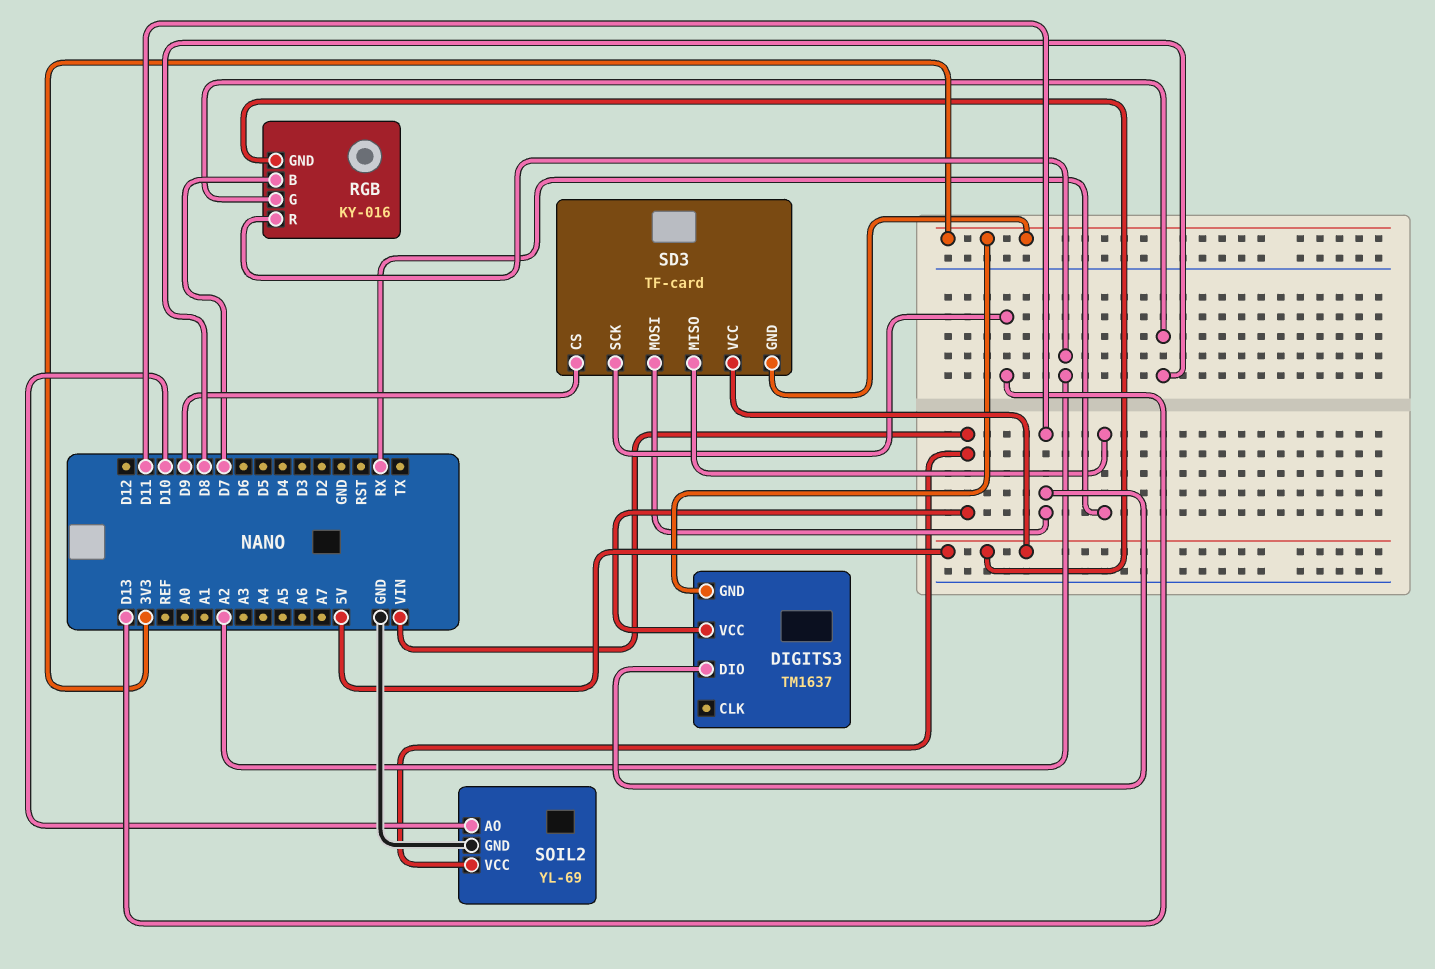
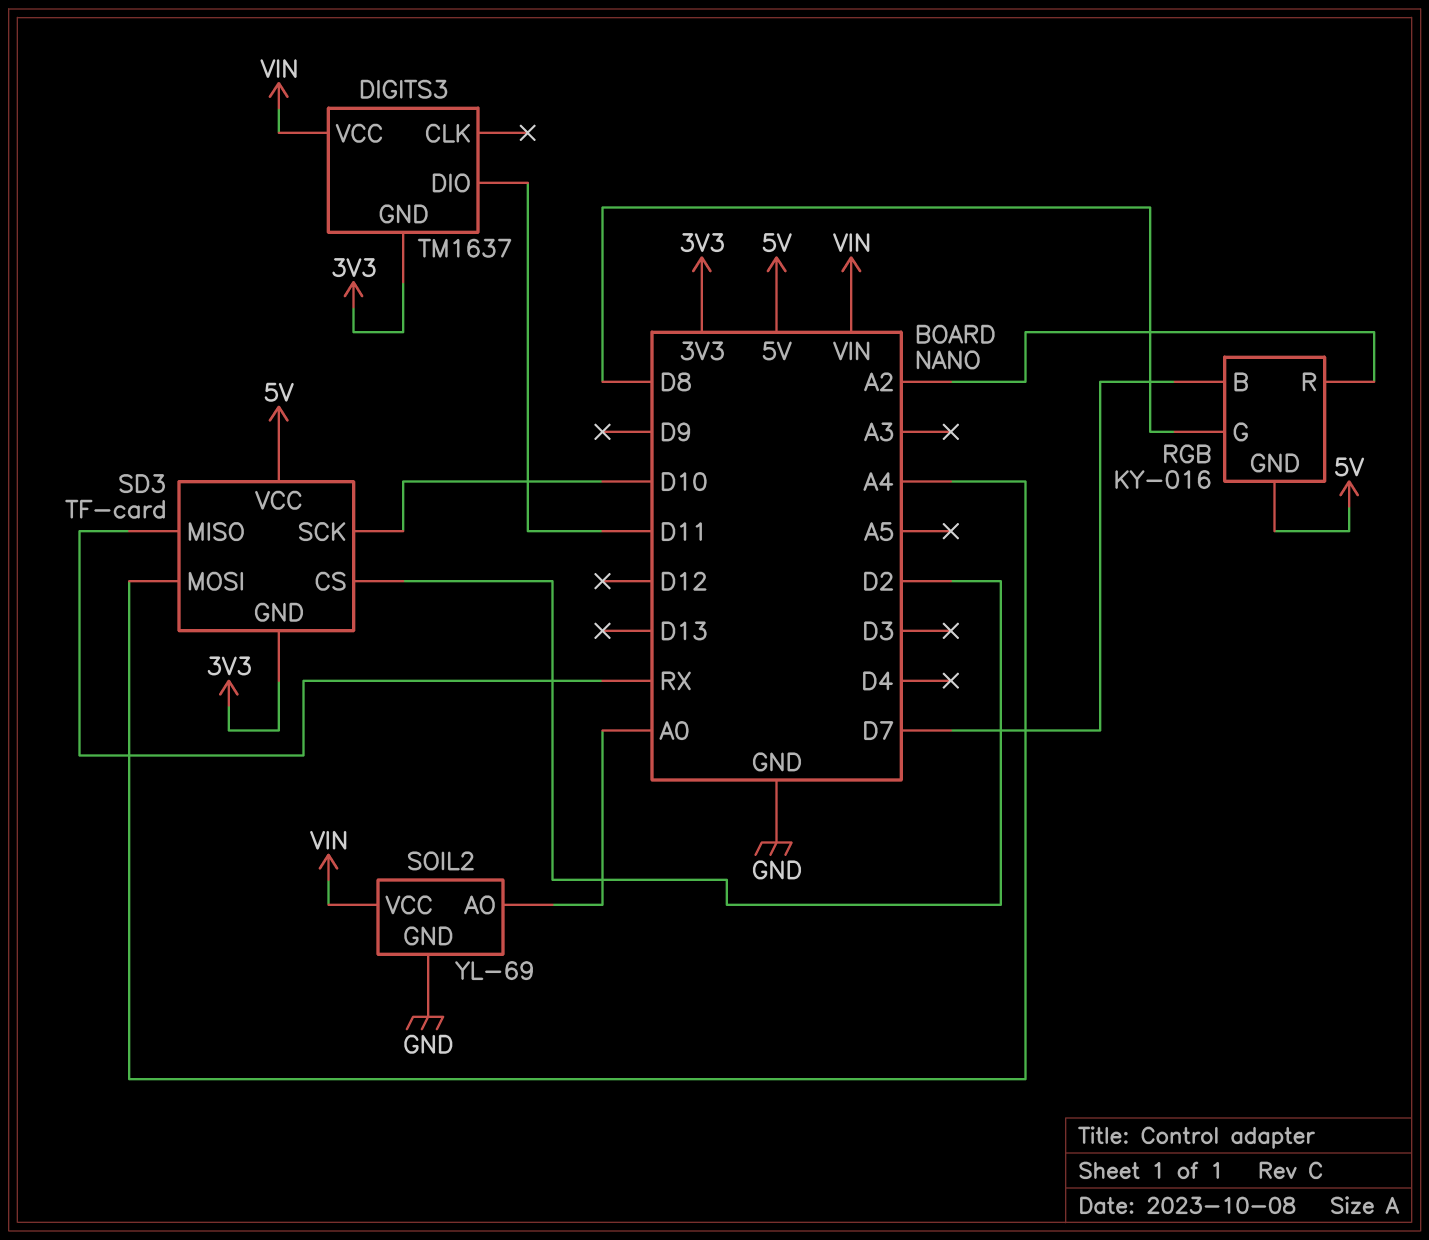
SD3 pin CS: D9 -> D2
SD3 pin MOSI: D11 -> A4
SD3 pin SCK: D13 -> D10
SOIL2 pin AO: D10 -> A0

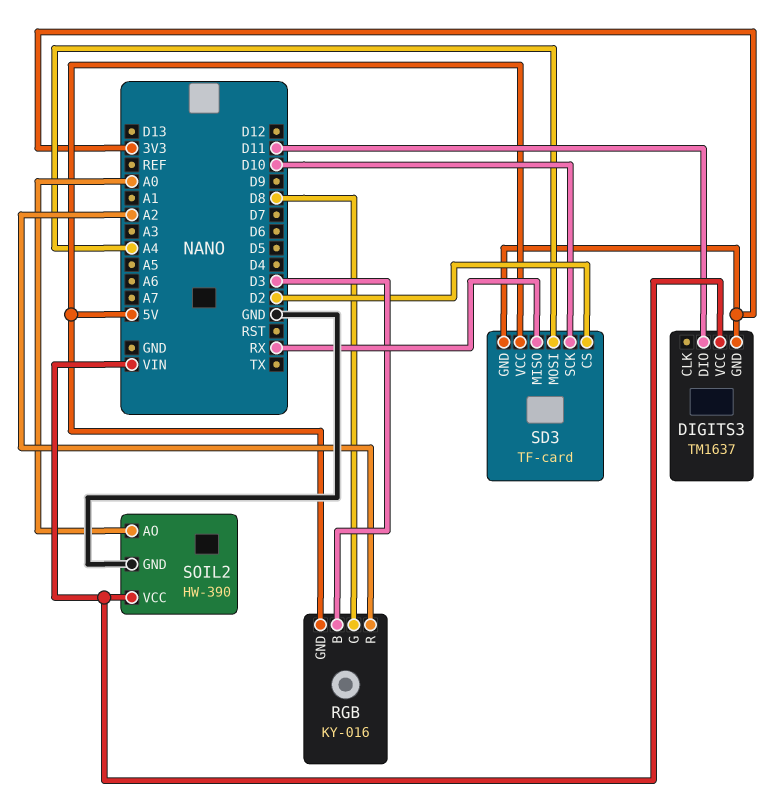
RGB pin B: D7 -> D3
SOIL2: YL-69 -> HW-390

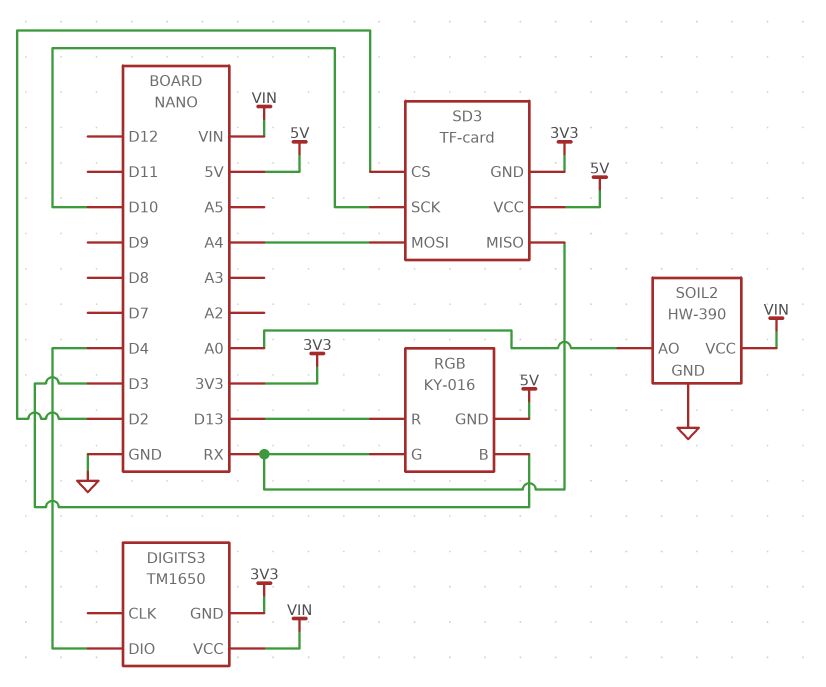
DIGITS3: TM1637 -> TM1650
DIGITS3 pin DIO: D11 -> D4
RGB pin G: D8 -> RX
RGB pin R: A2 -> D13

